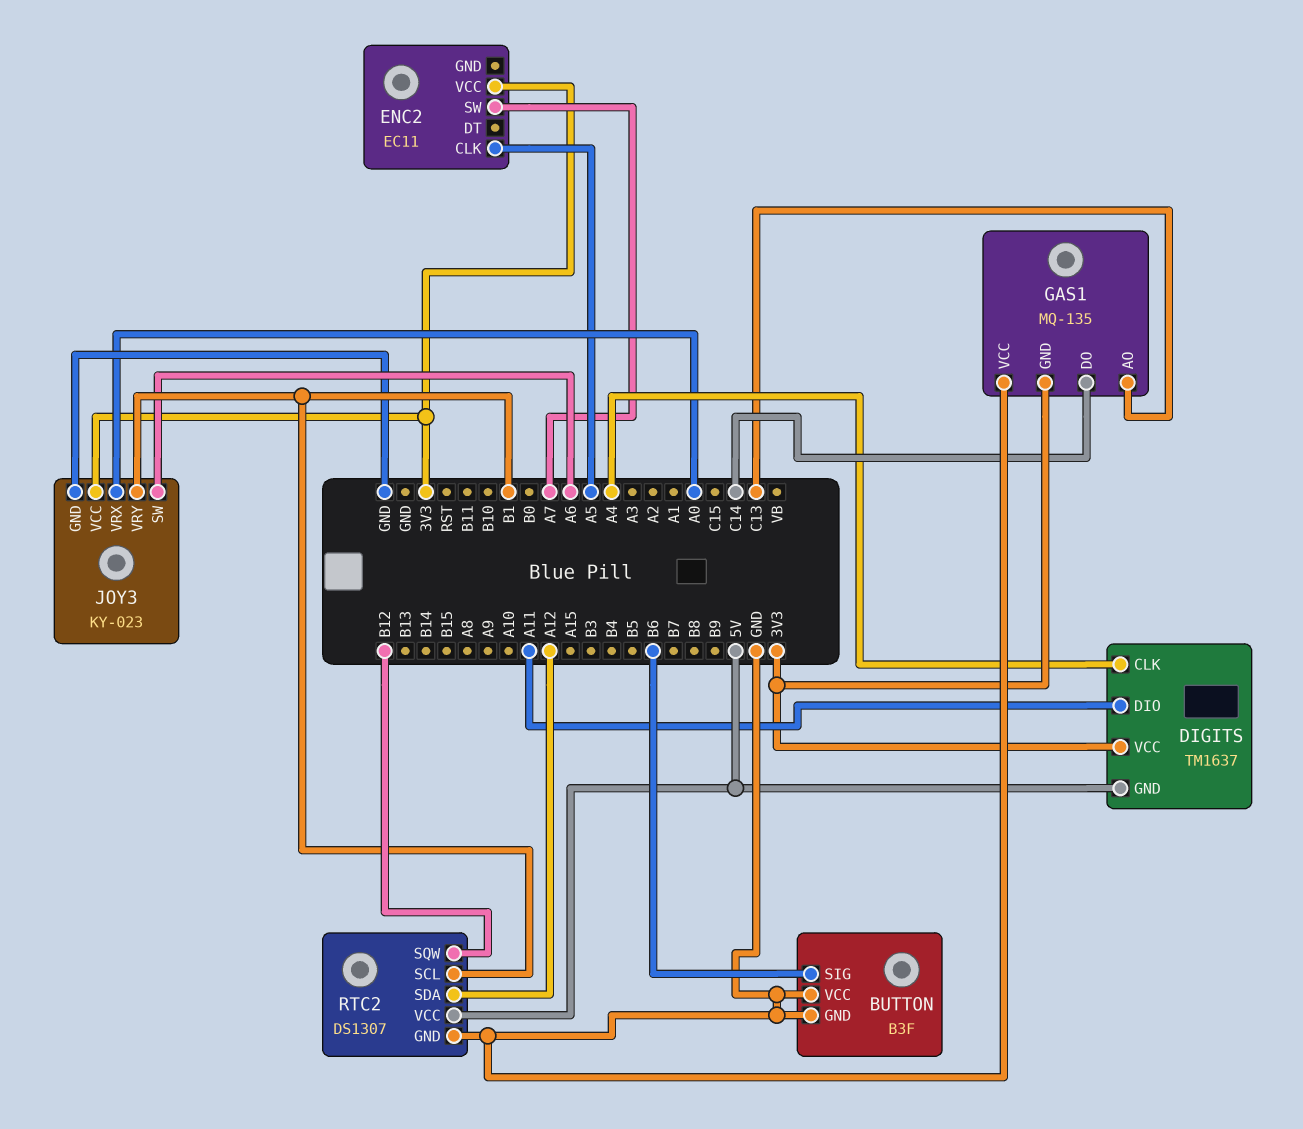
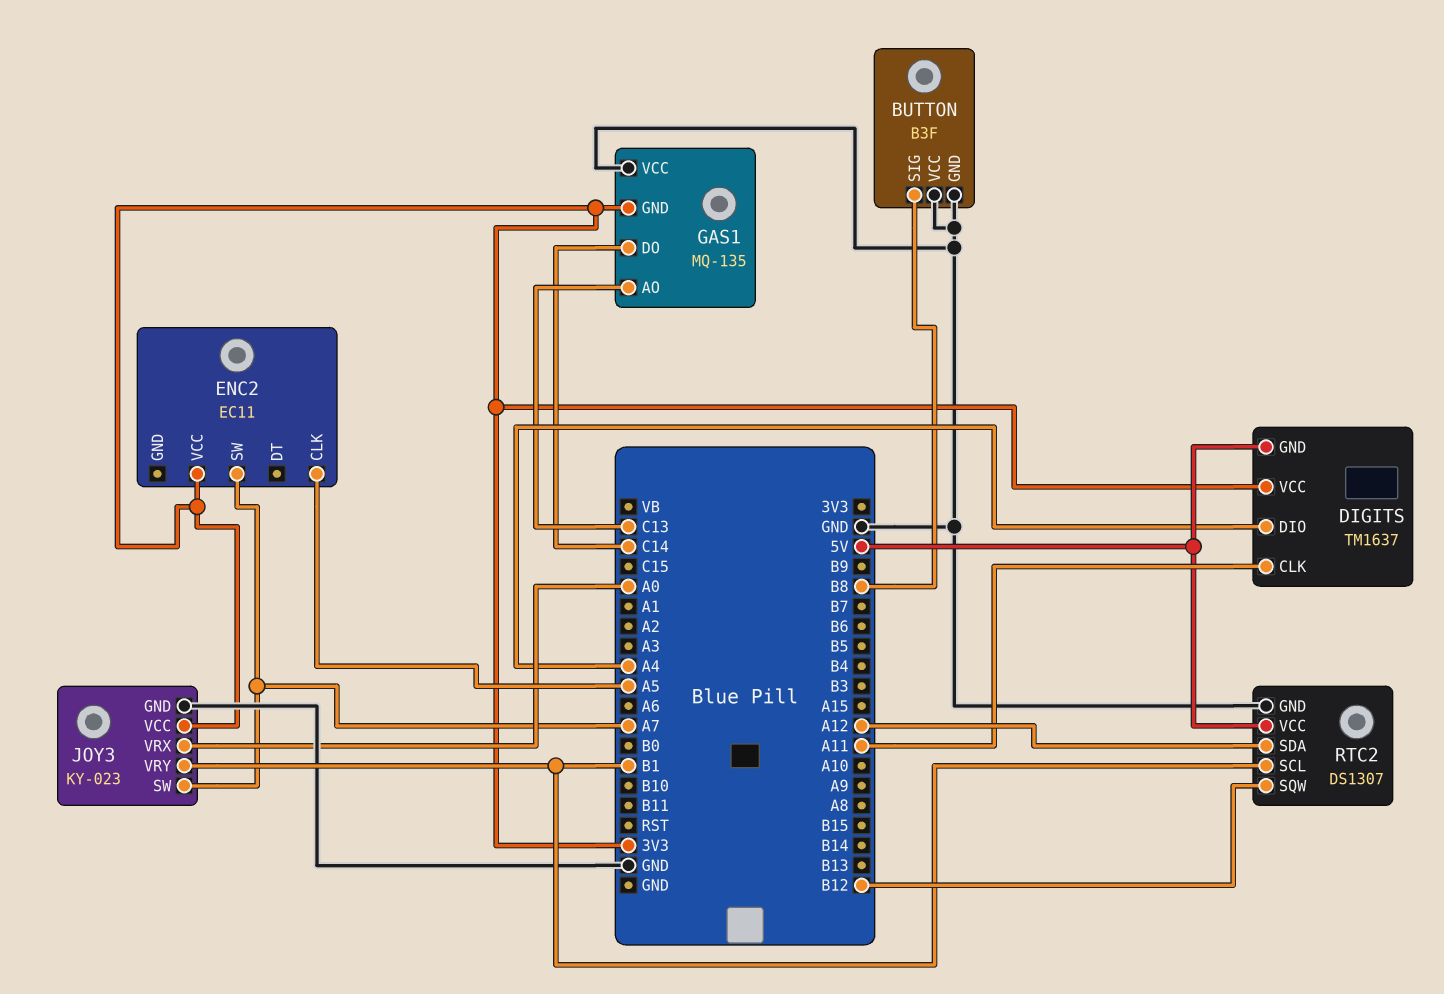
BUTTON pin SIG: B6 -> B8
DIGITS pin CLK: A4 -> A11
DIGITS pin DIO: A11 -> A4
JOY3 pin SW: A6 -> A7

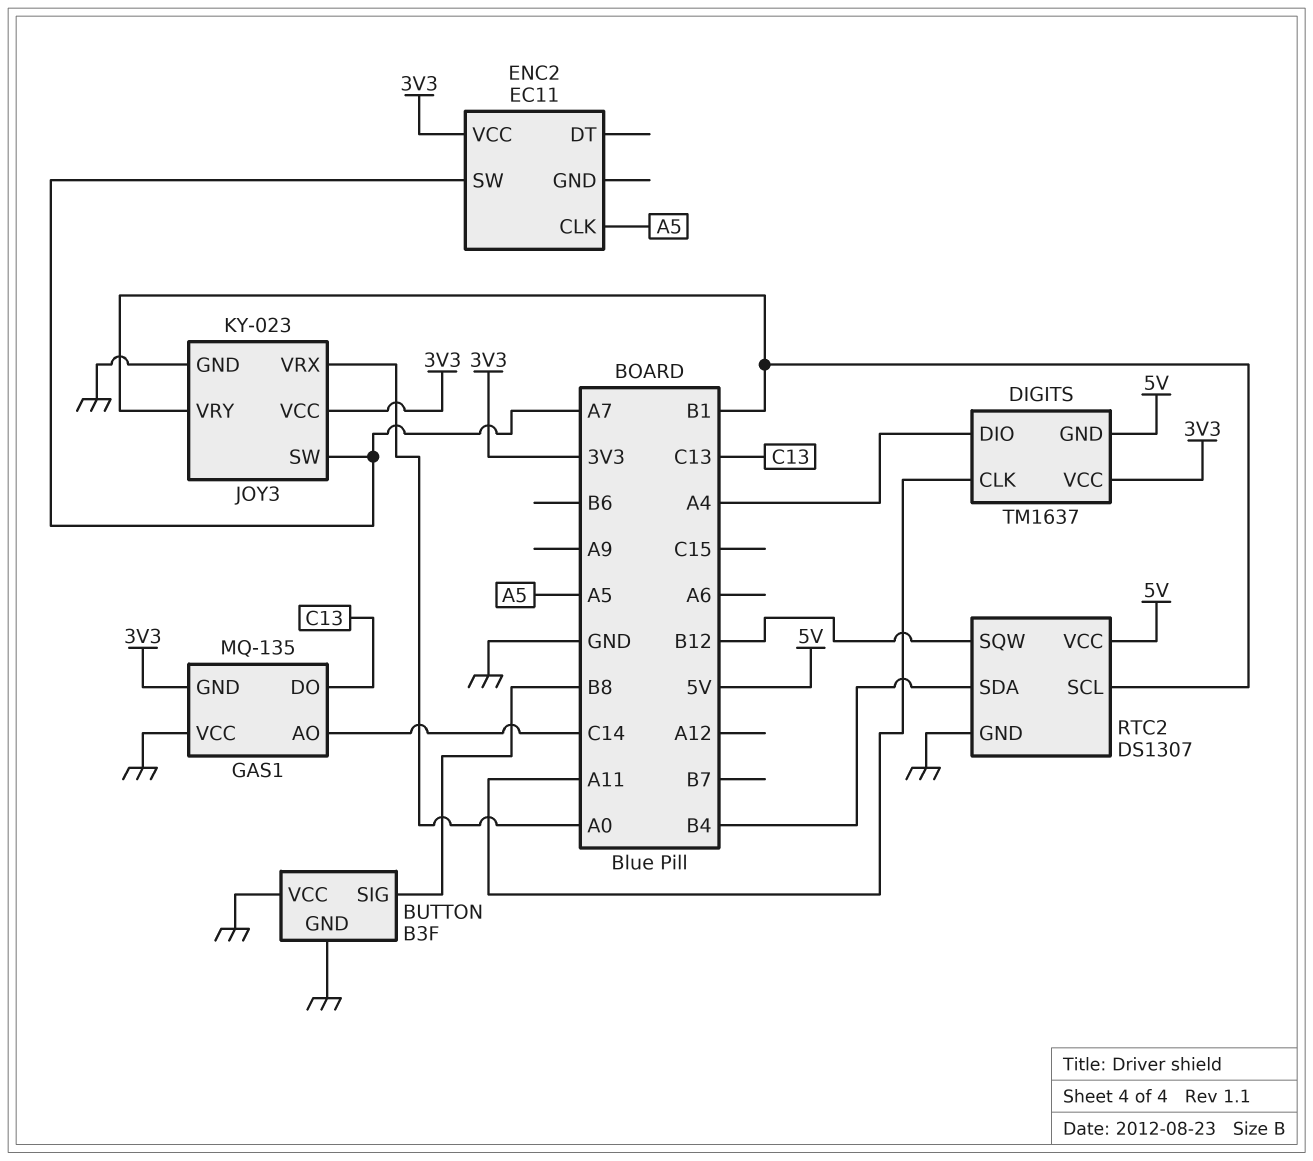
GAS1 pin AO: C13 -> C14
GAS1 pin DO: C14 -> C13
RTC2 pin SDA: A12 -> B4

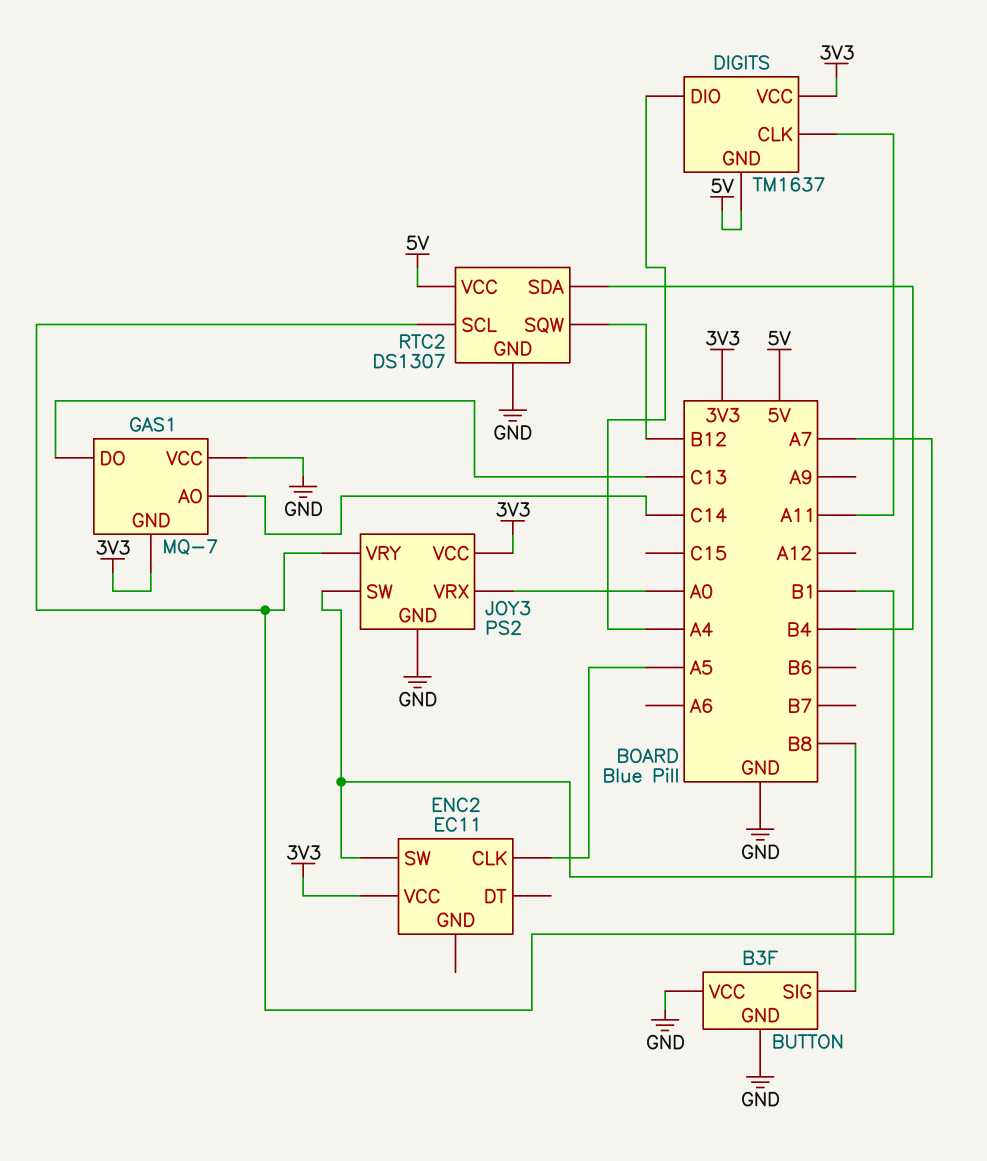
GAS1: MQ-135 -> MQ-7
JOY3: KY-023 -> PS2

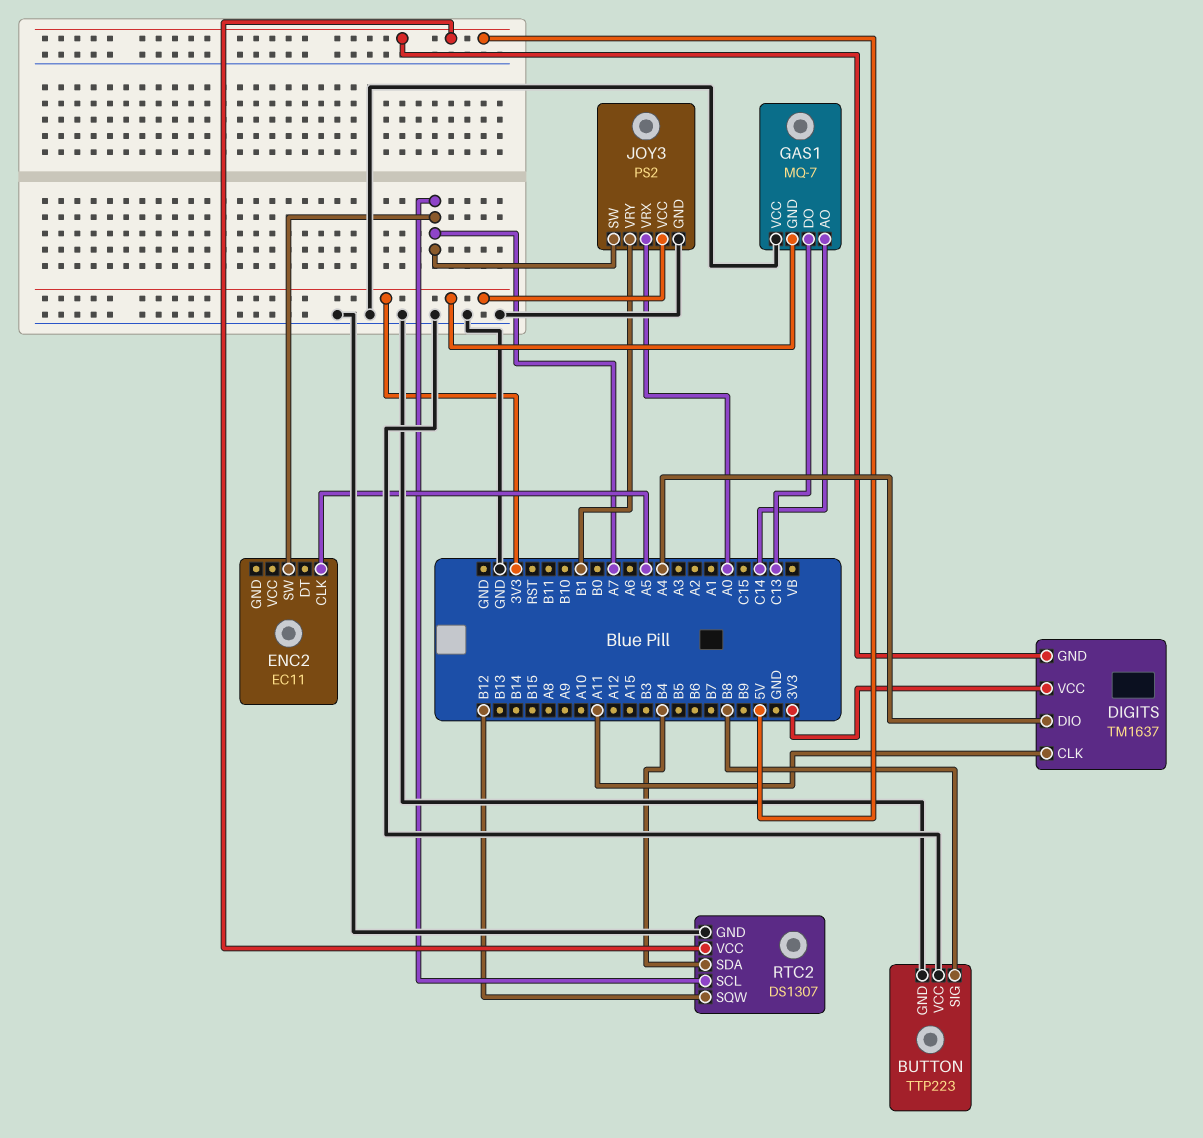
BUTTON: B3F -> TTP223
ENC2 pin VCC: 3V3 -> none
RTC2 pin SCL: B1 -> A7

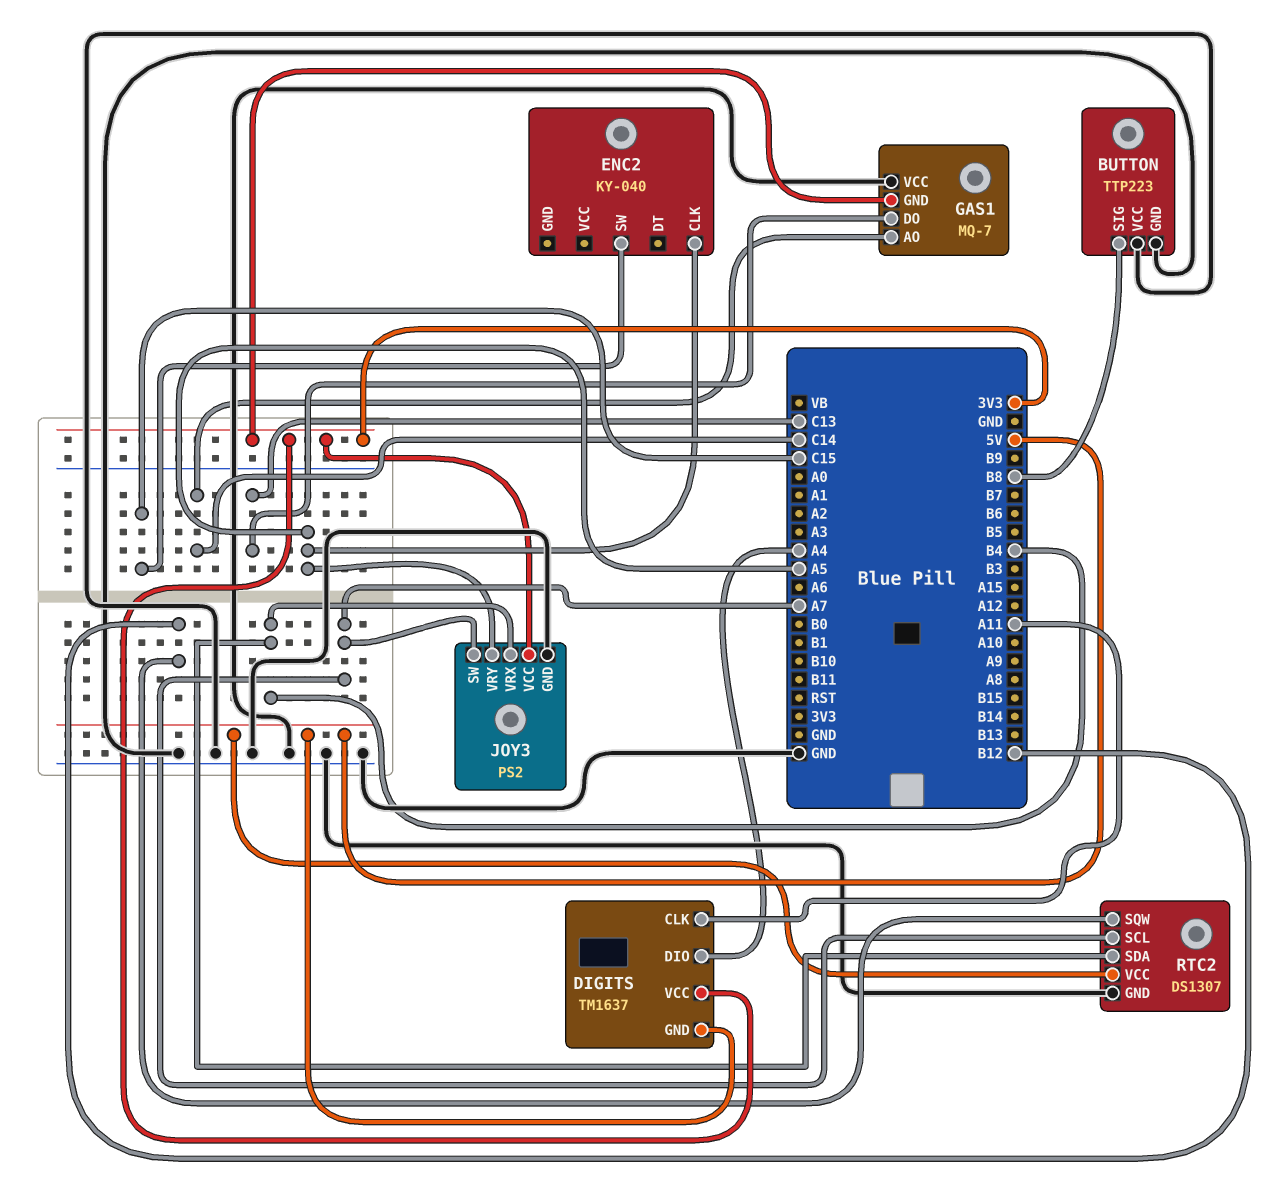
ENC2: EC11 -> KY-040
ENC2 pin SW: A7 -> C15
JOY3 pin VRX: A0 -> B4
JOY3 pin VRY: B1 -> A5

